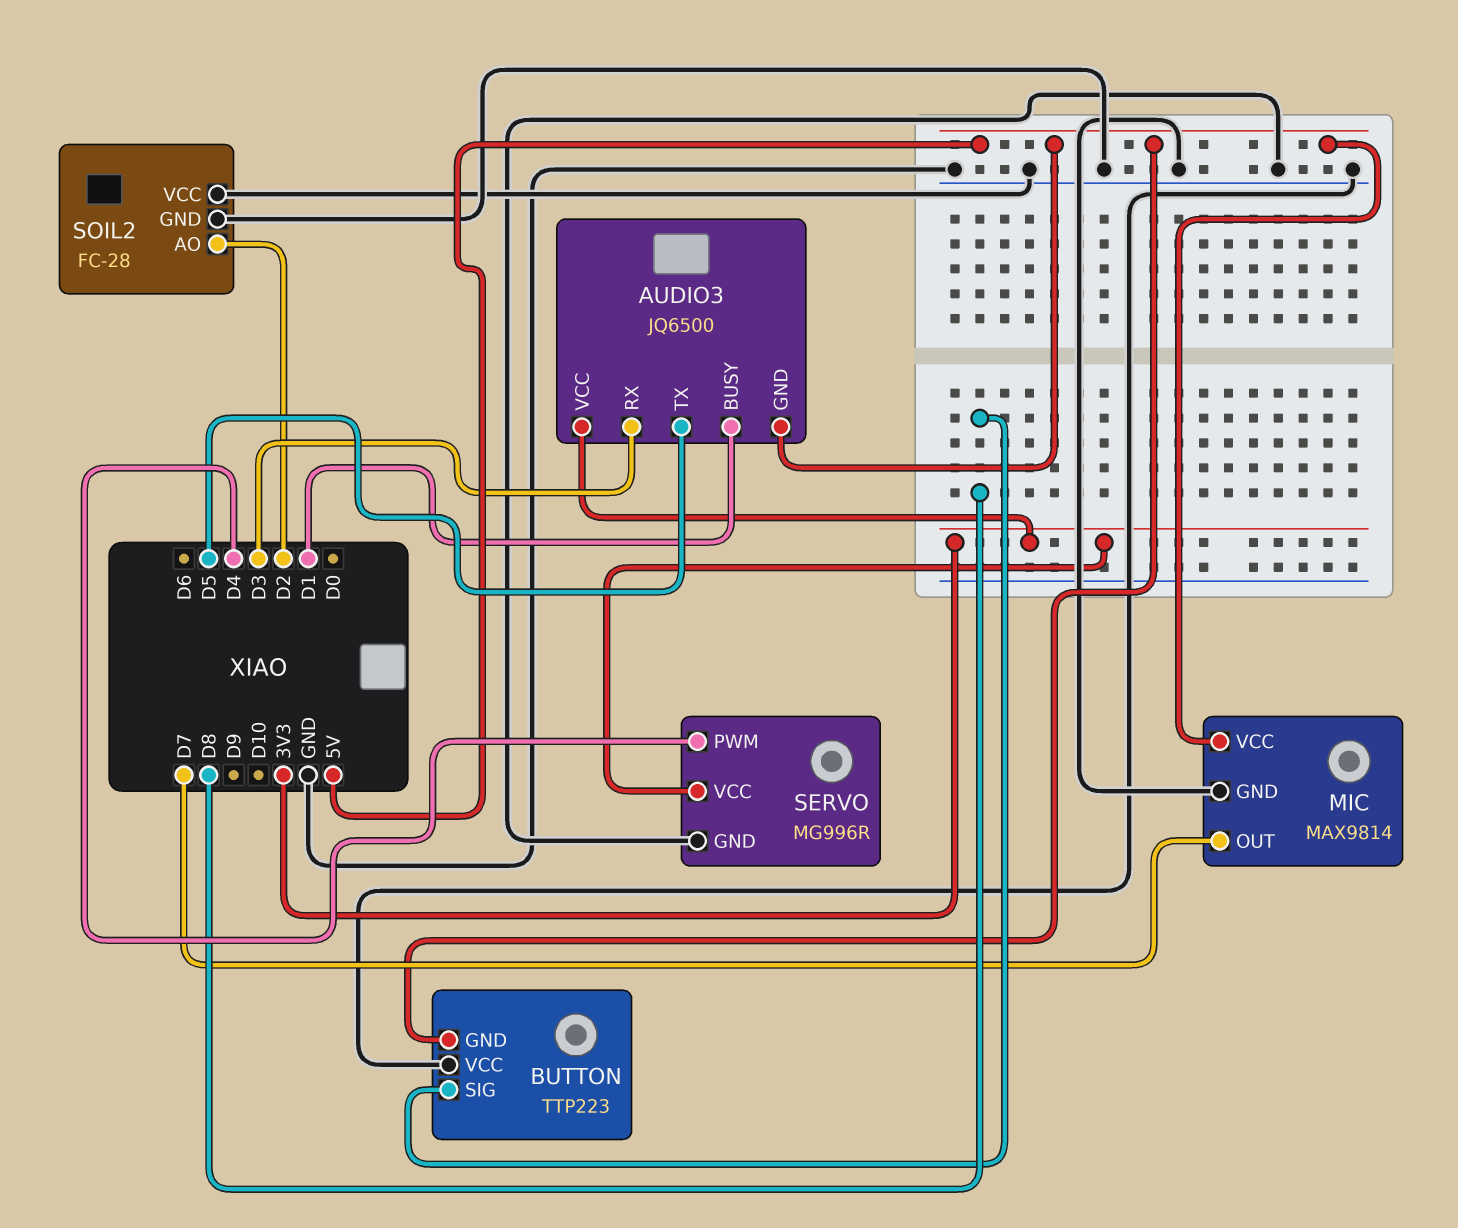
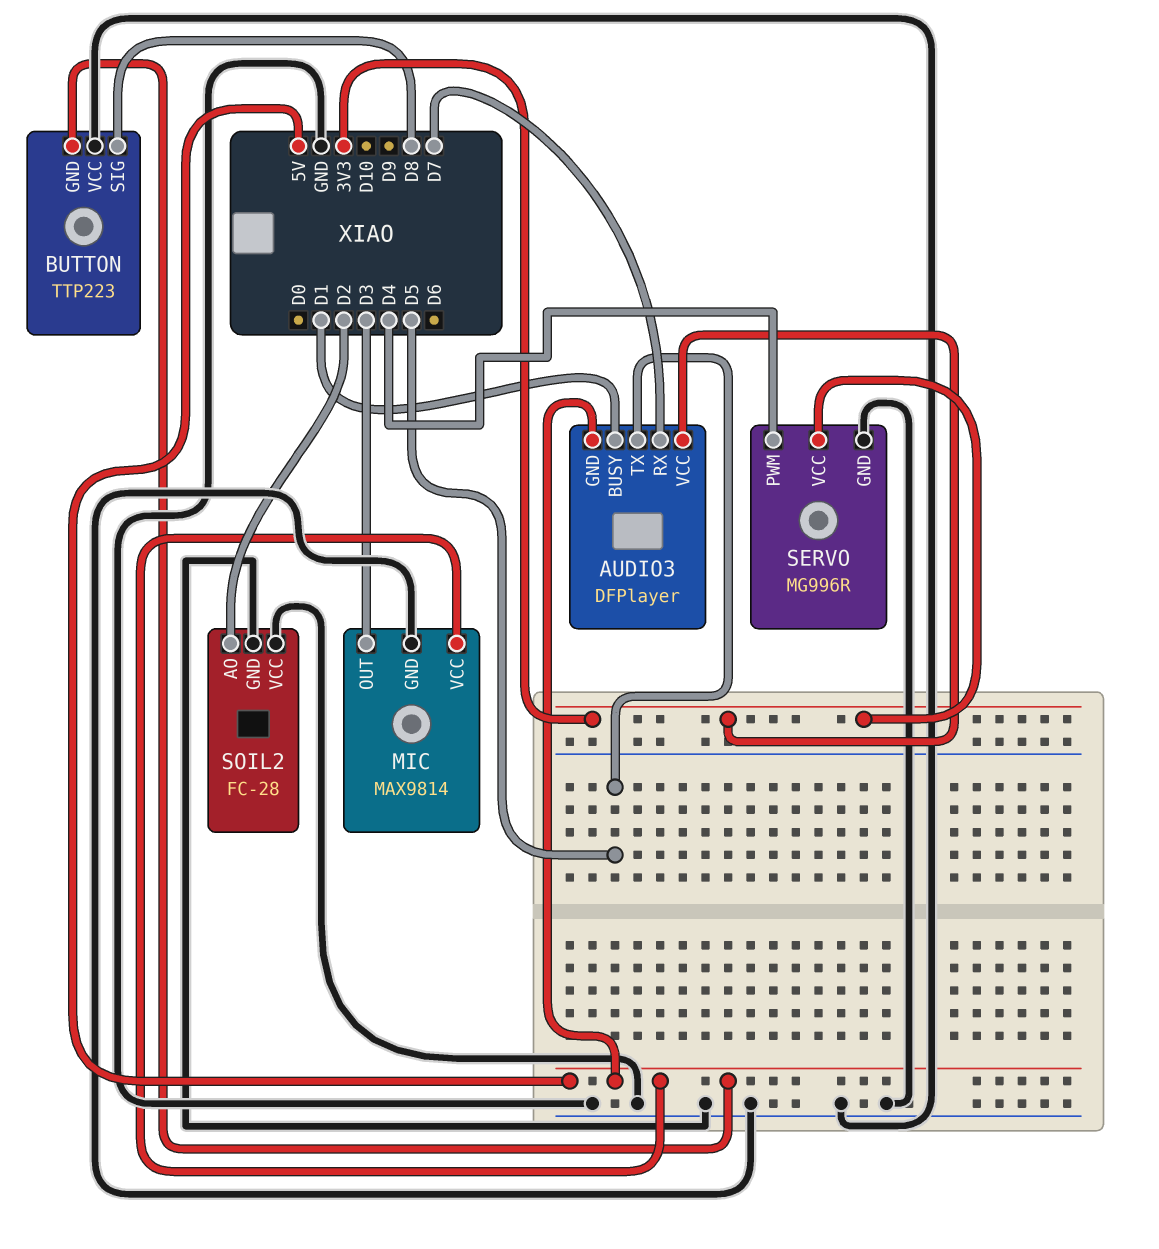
AUDIO3: JQ6500 -> DFPlayer
AUDIO3 pin RX: D3 -> D7
MIC pin OUT: D7 -> D3

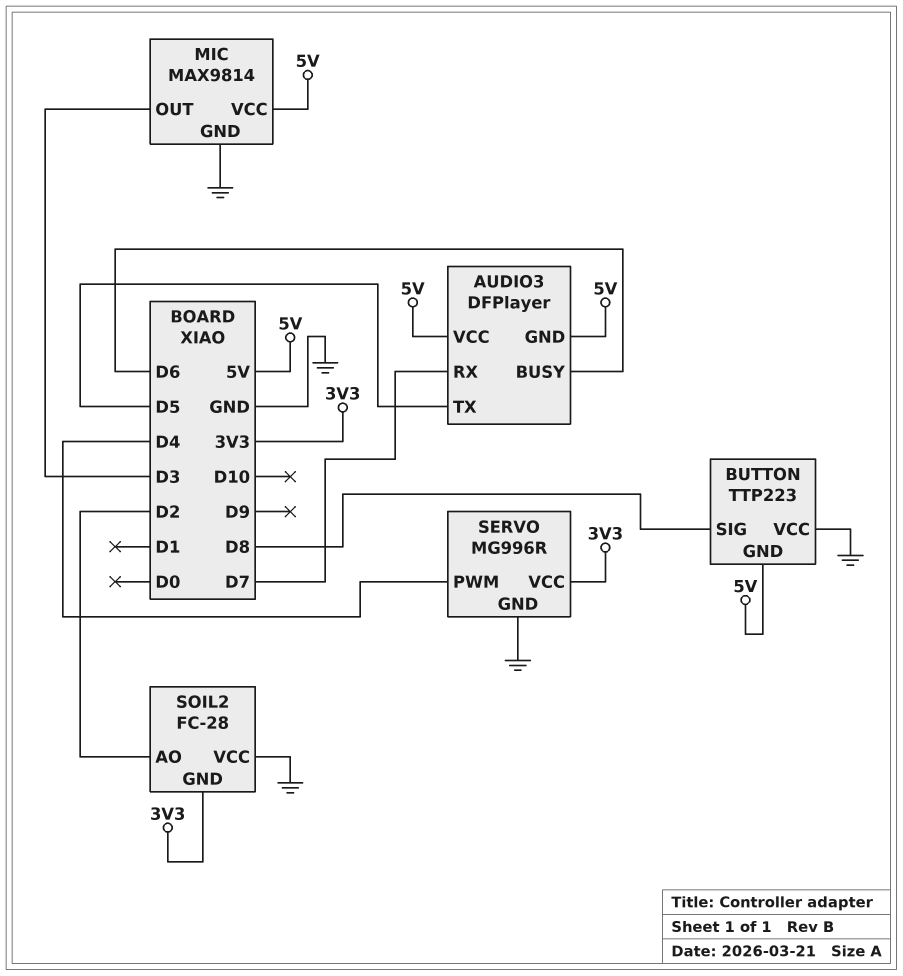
AUDIO3 pin BUSY: D1 -> D6
AUDIO3 pin VCC: 3V3 -> 5V
SOIL2 pin GND: GND -> 3V3

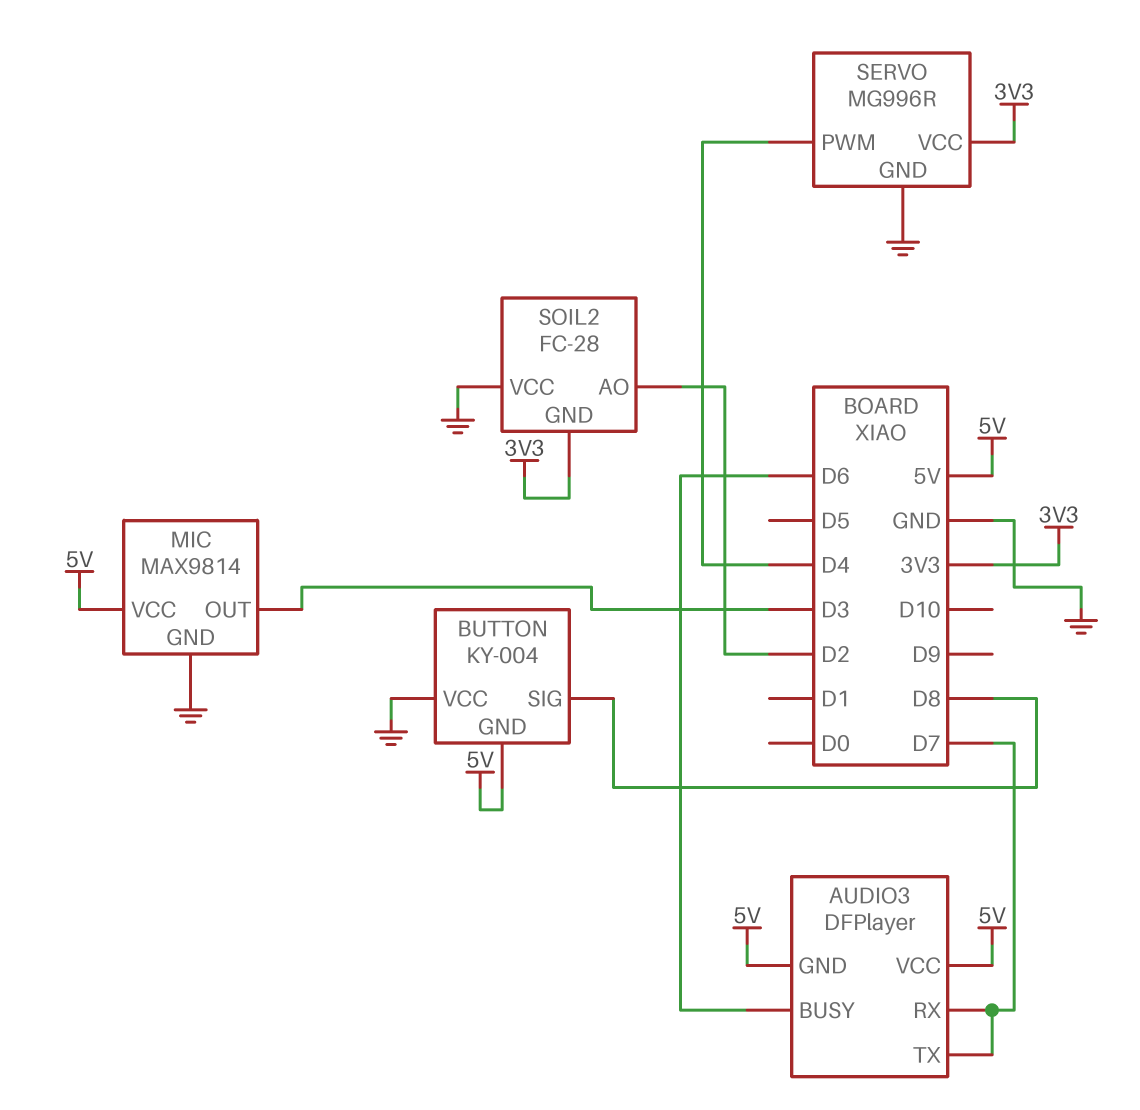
AUDIO3 pin TX: D5 -> D7
BUTTON: TTP223 -> KY-004

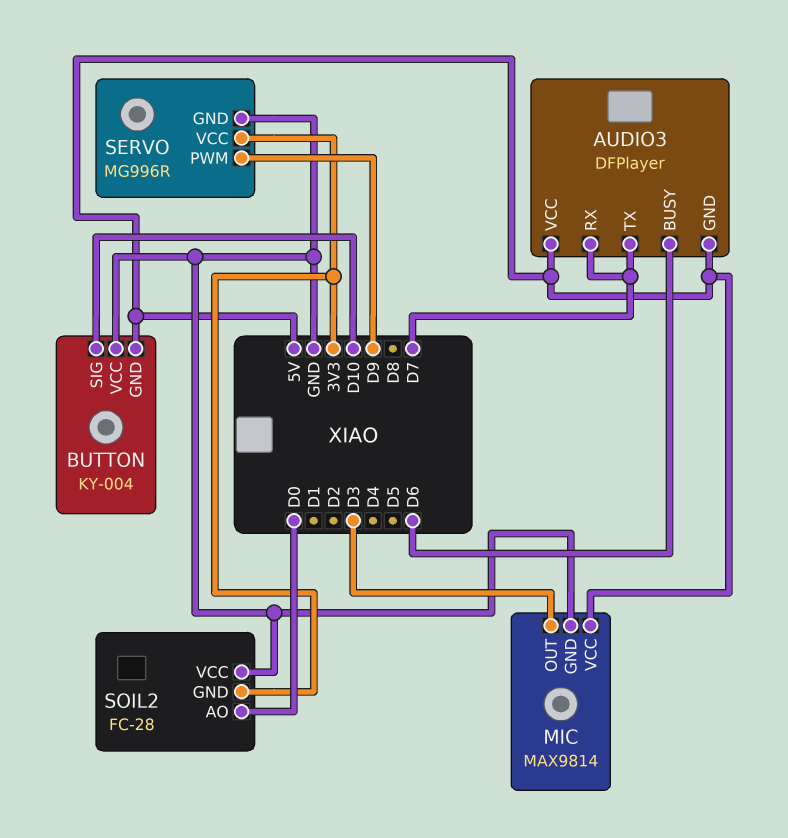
BUTTON pin SIG: D8 -> D10
SERVO pin PWM: D4 -> D9
SOIL2 pin AO: D2 -> D0

